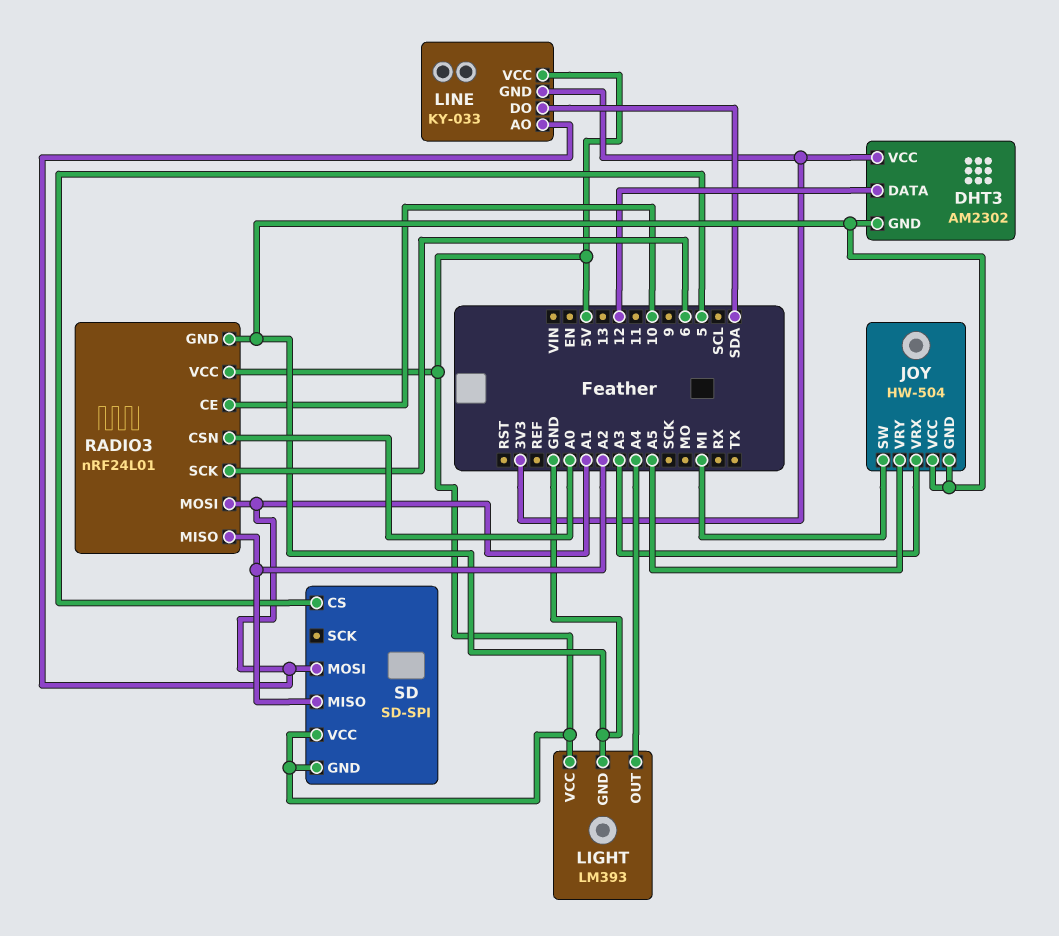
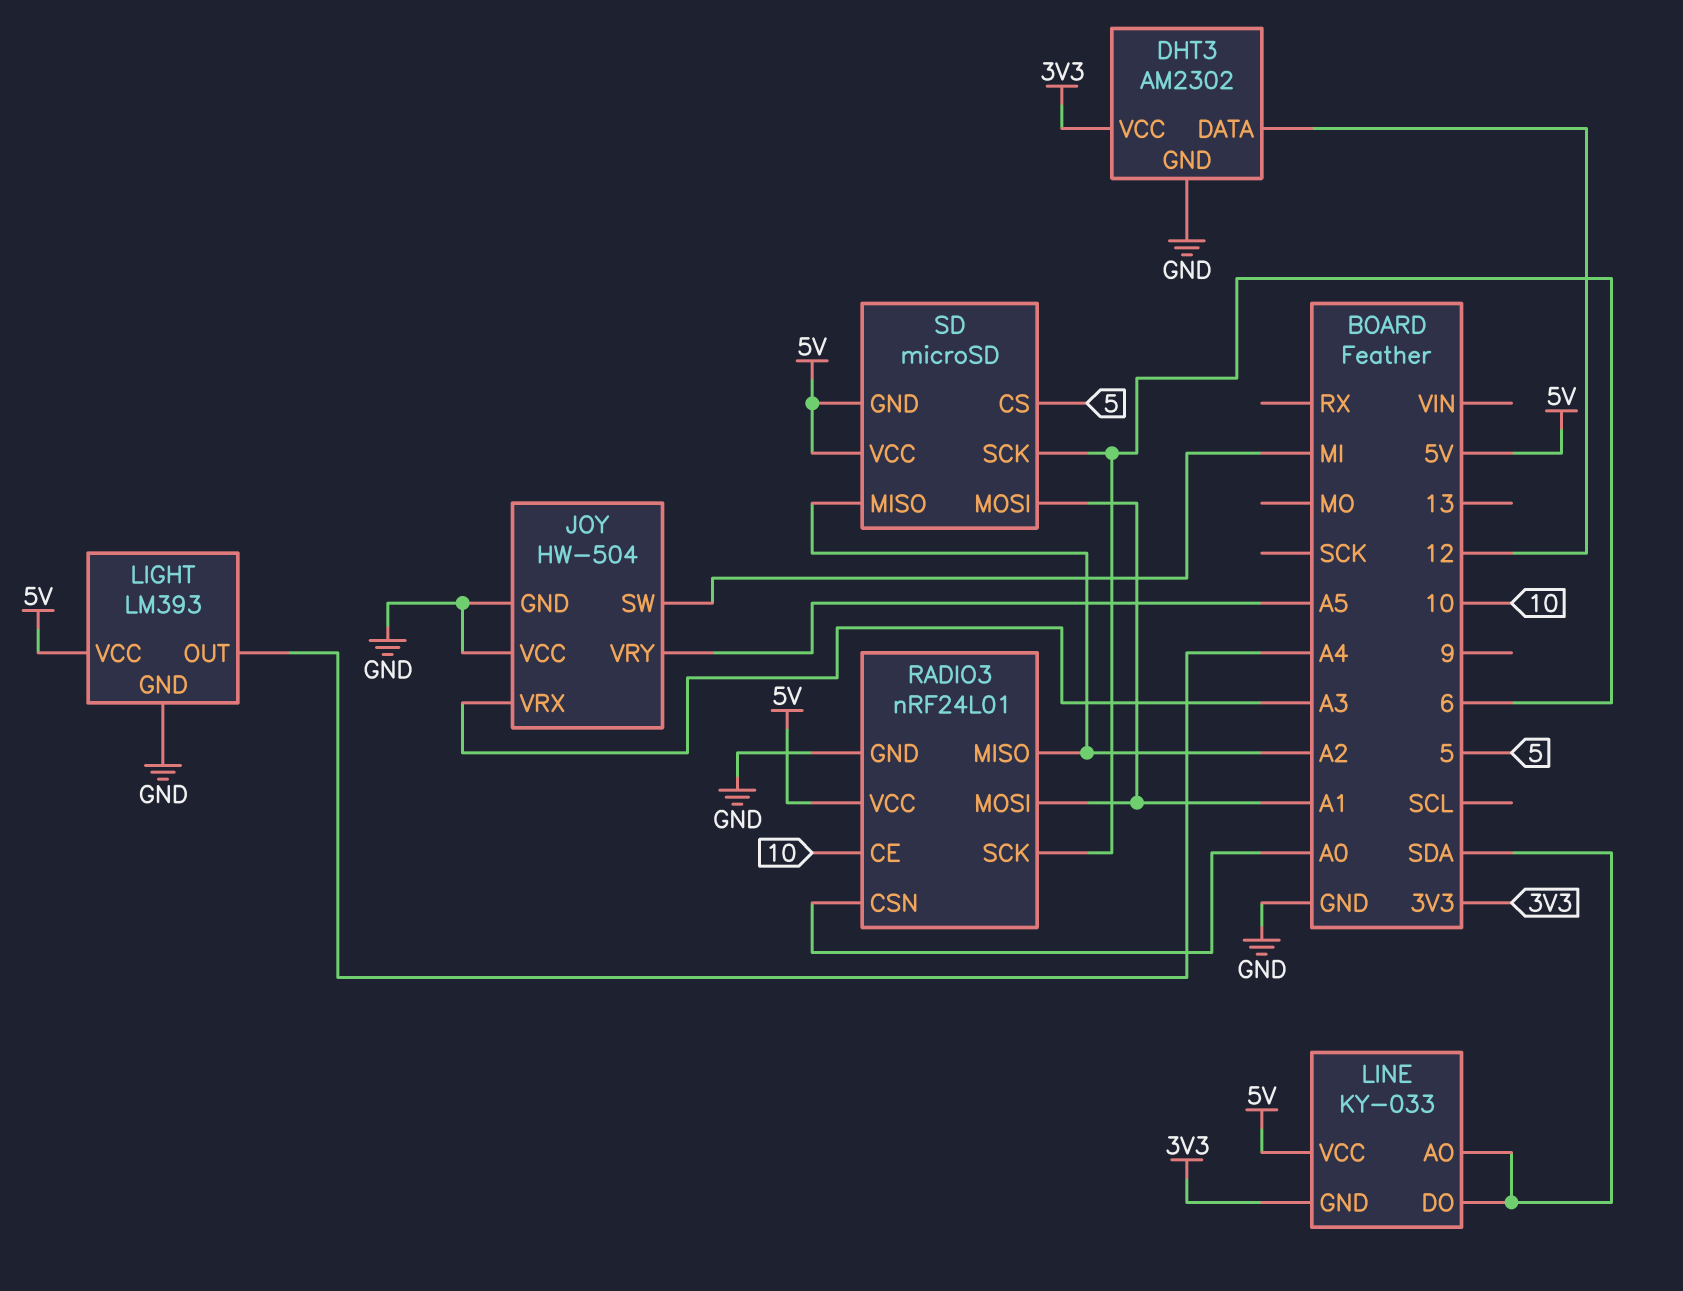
LINE pin AO: A1 -> SDA
SD: SD-SPI -> microSD
SD pin SCK: none -> 6

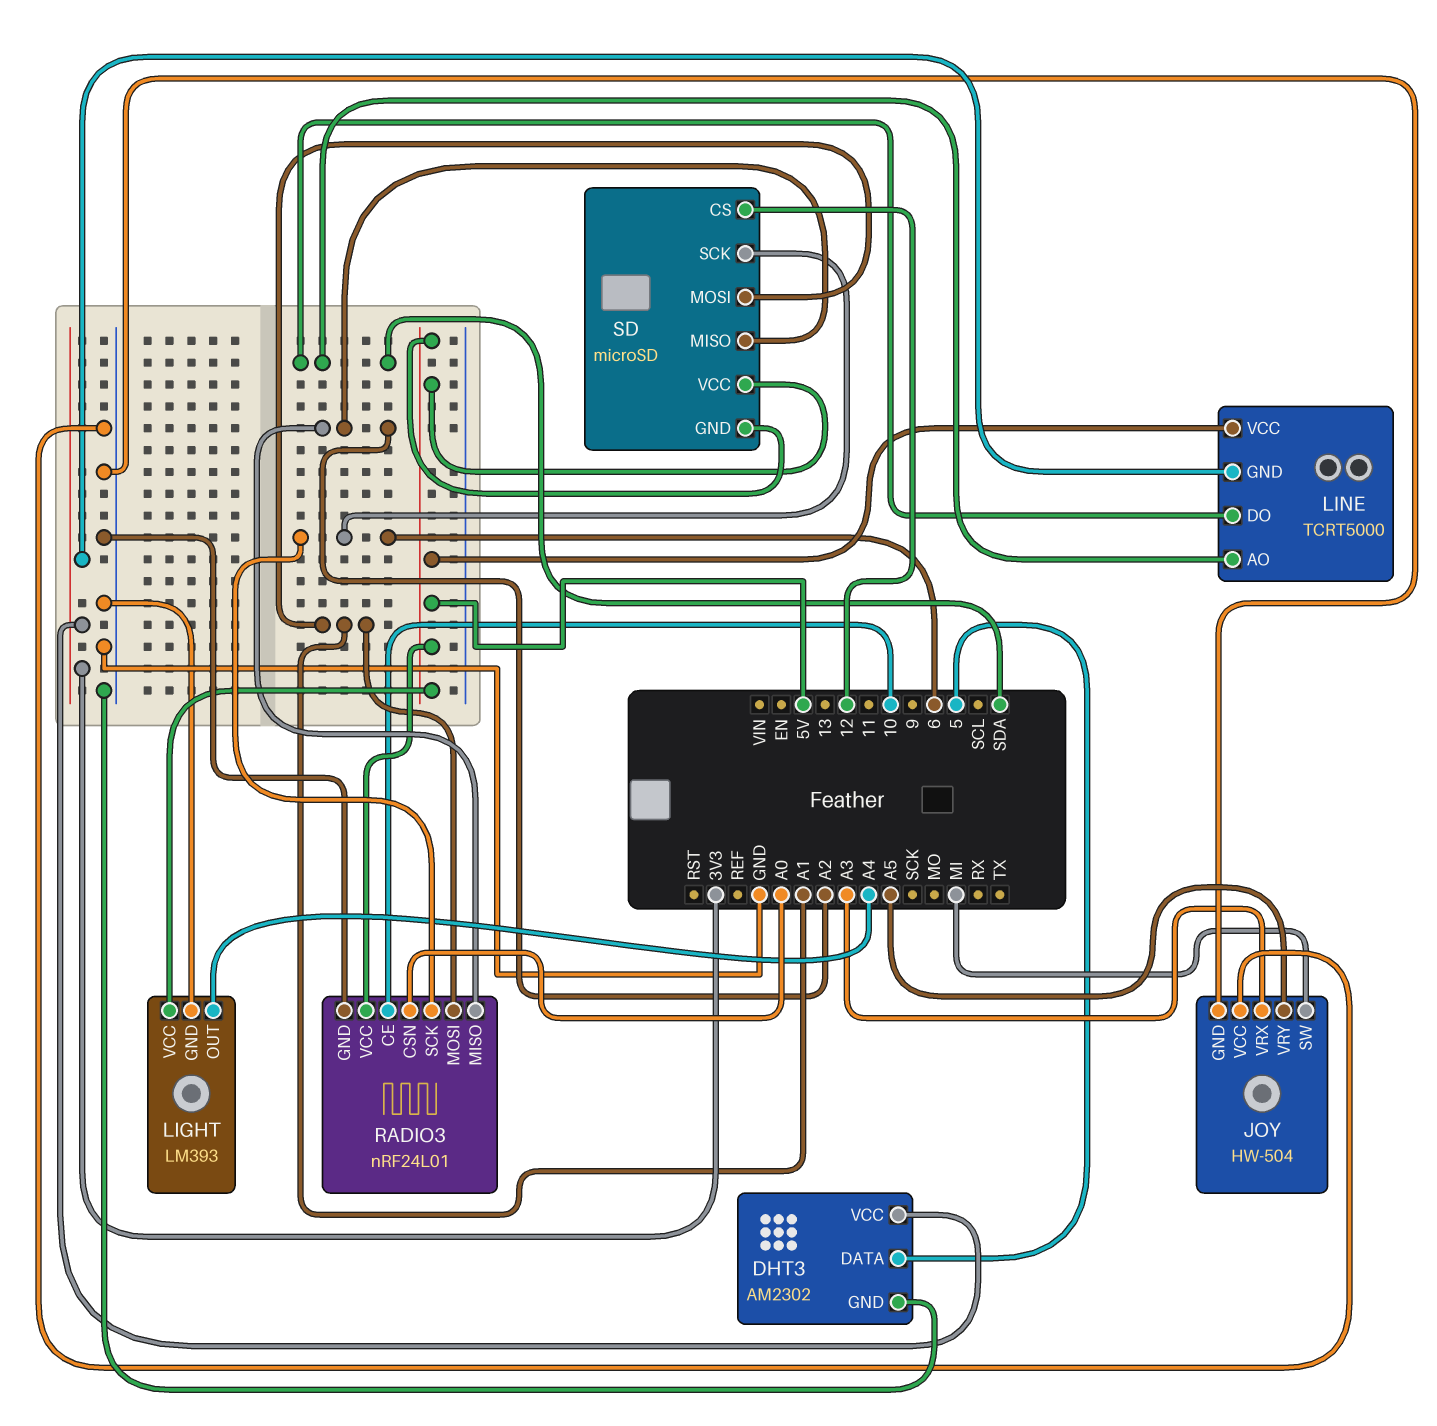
DHT3 pin DATA: 12 -> 5
LINE: KY-033 -> TCRT5000
SD pin CS: 5 -> 12

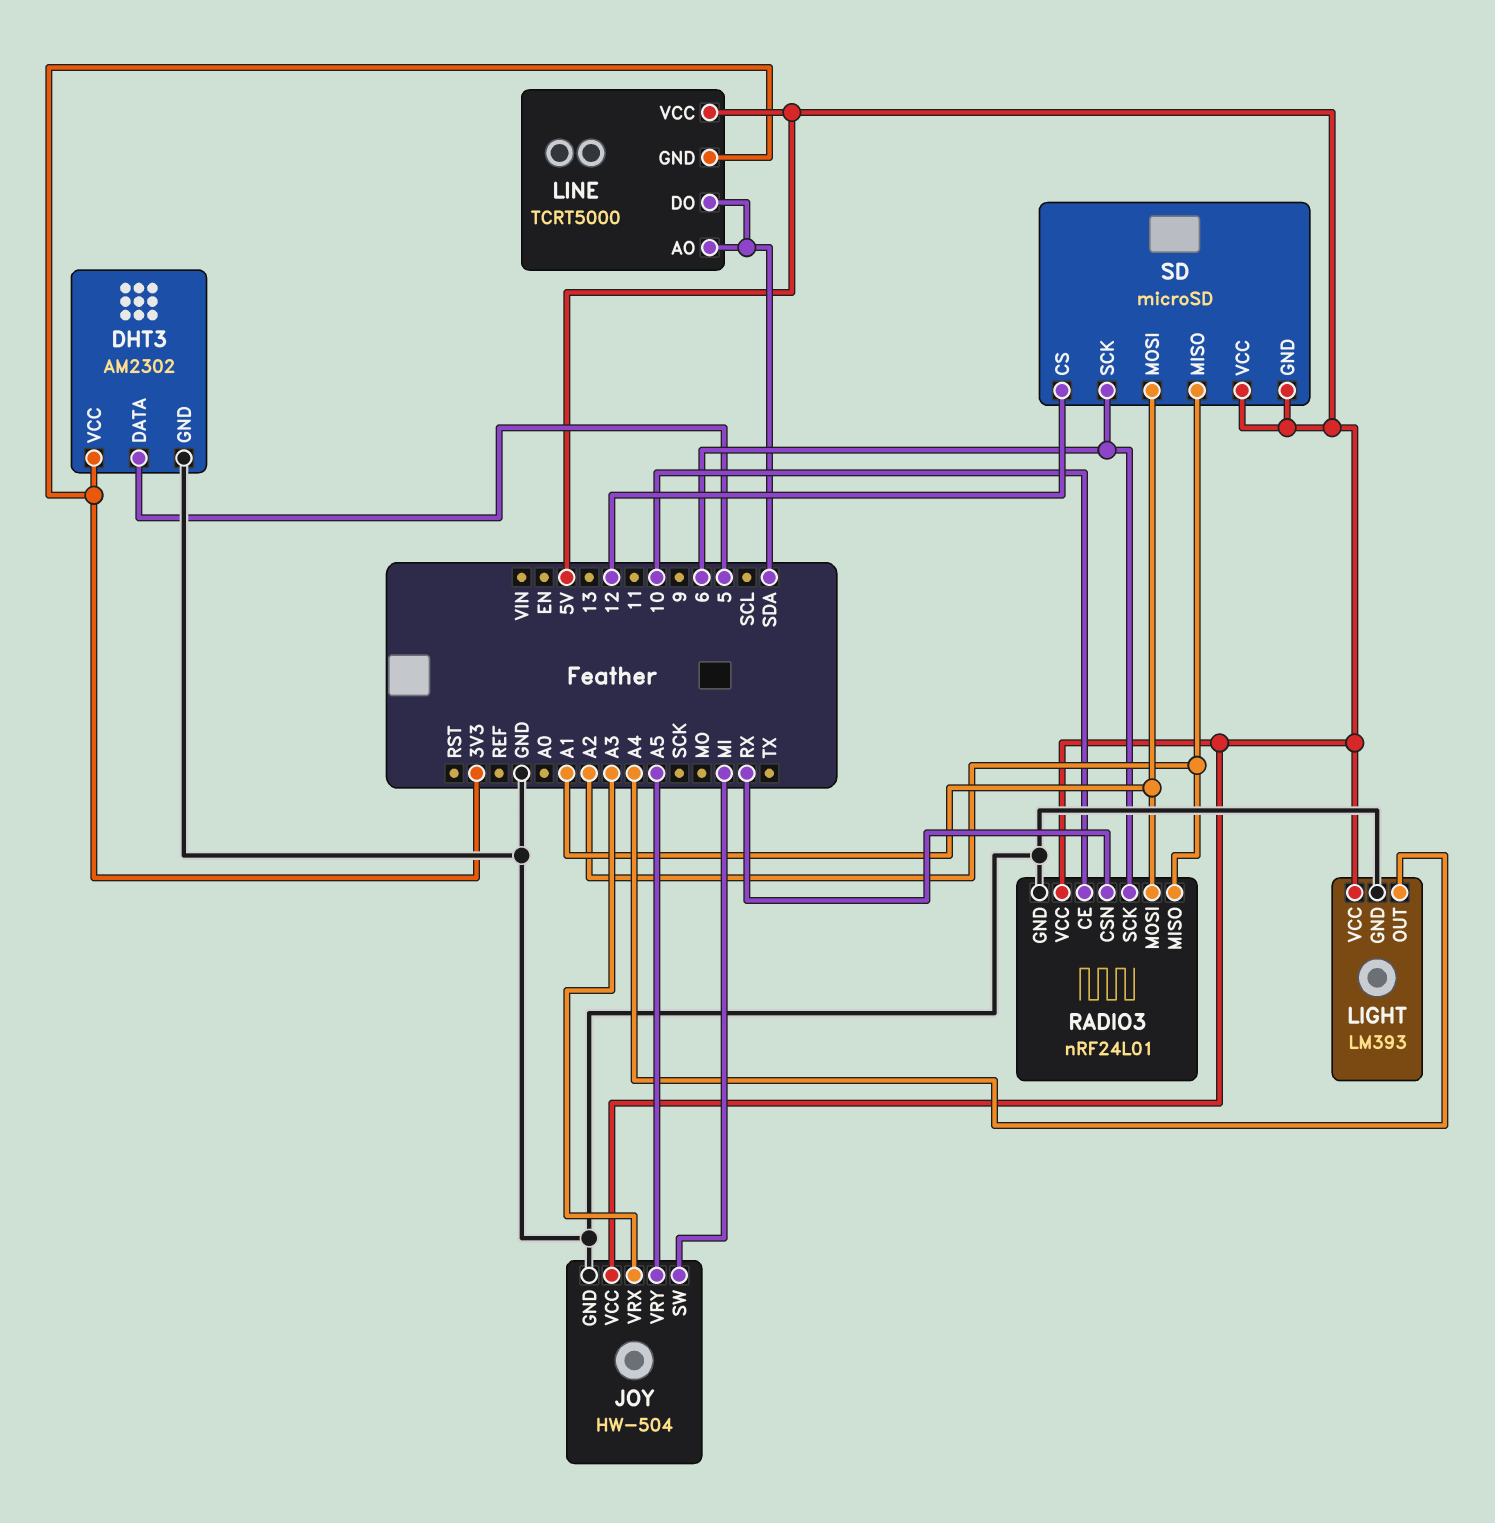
JOY pin VCC: GND -> 5V
RADIO3 pin CSN: A0 -> RX

